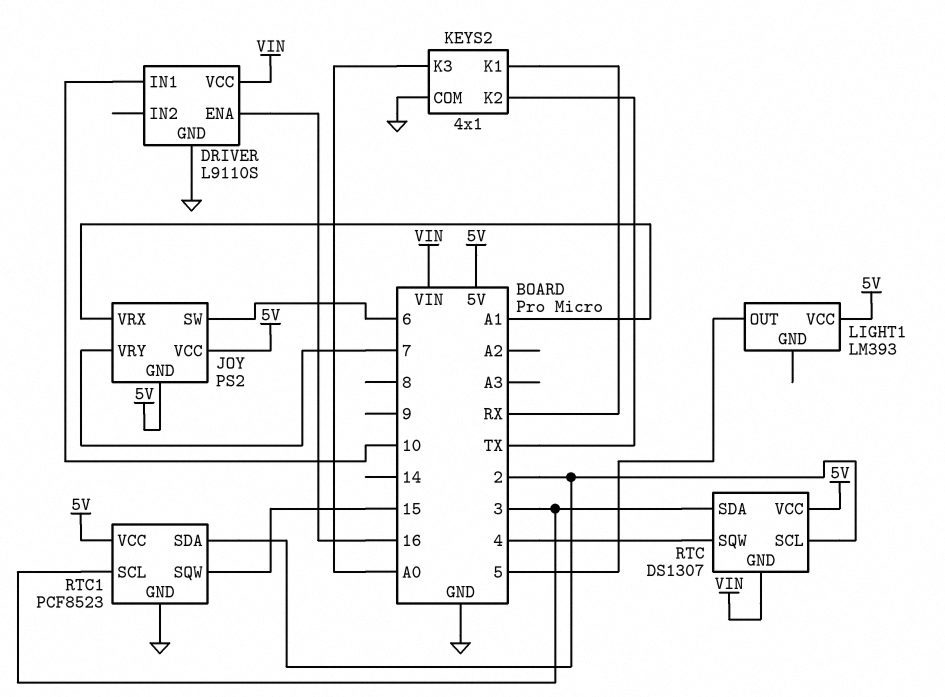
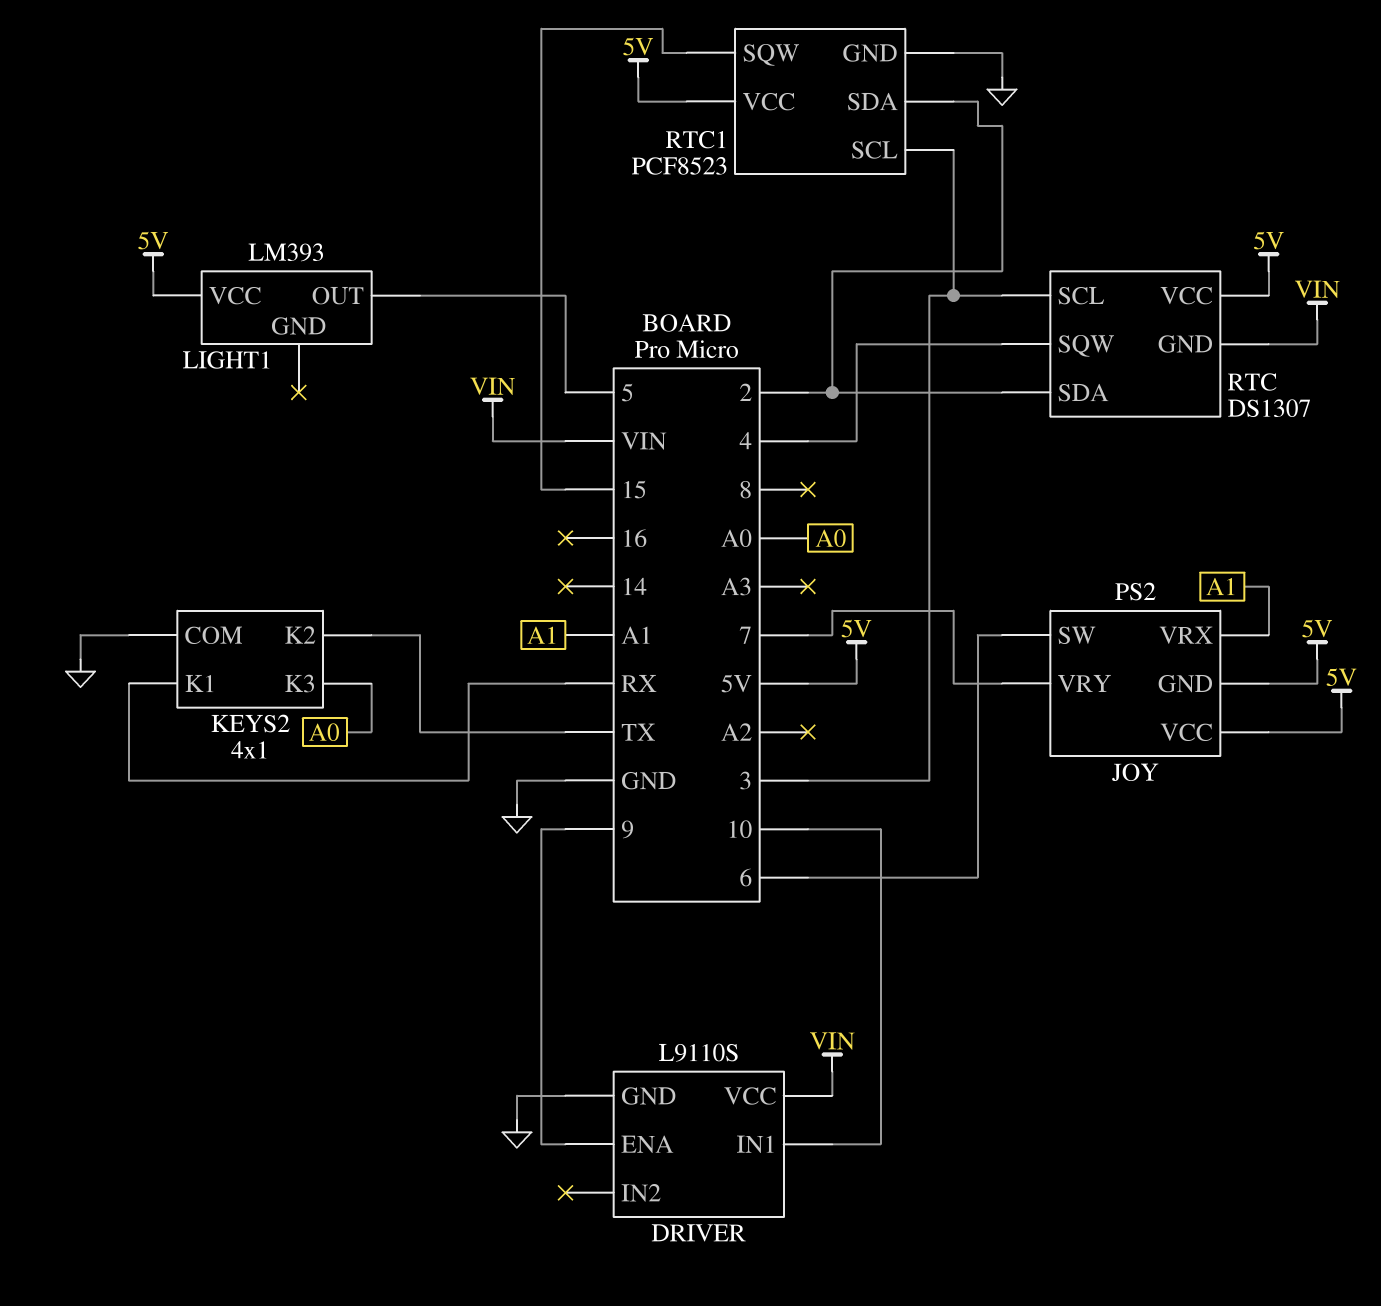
DRIVER pin ENA: 16 -> 9
RTC pin SCL: 2 -> 3
RTC pin SDA: 3 -> 2

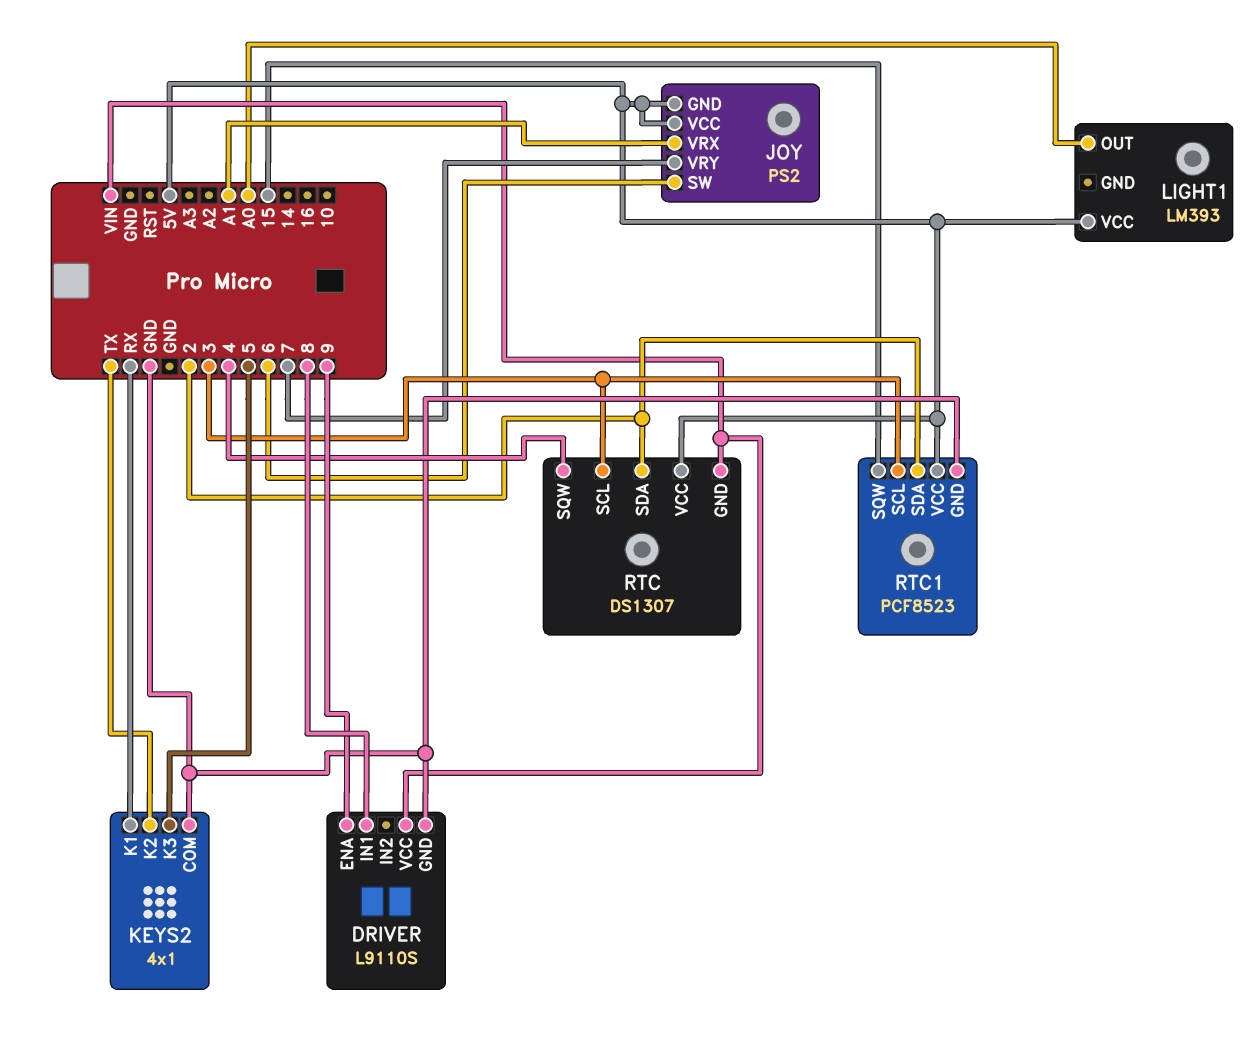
DRIVER pin IN1: 10 -> 8
KEYS2 pin K3: A0 -> 5
LIGHT1 pin OUT: 5 -> A0

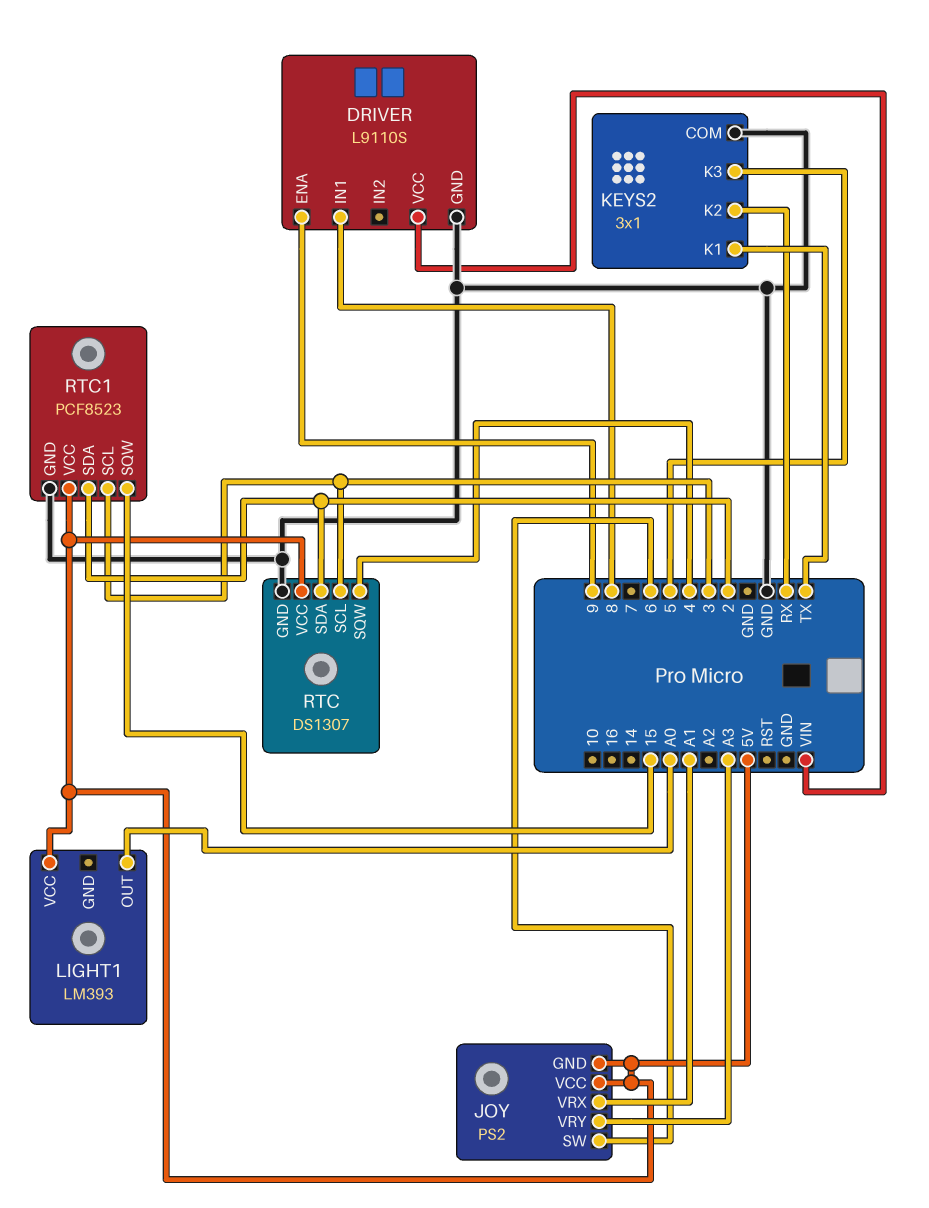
JOY pin VRY: 7 -> A3
KEYS2: 4x1 -> 3x1
KEYS2 pin K1: RX -> TX
KEYS2 pin K2: TX -> RX
RTC pin GND: VIN -> GND

